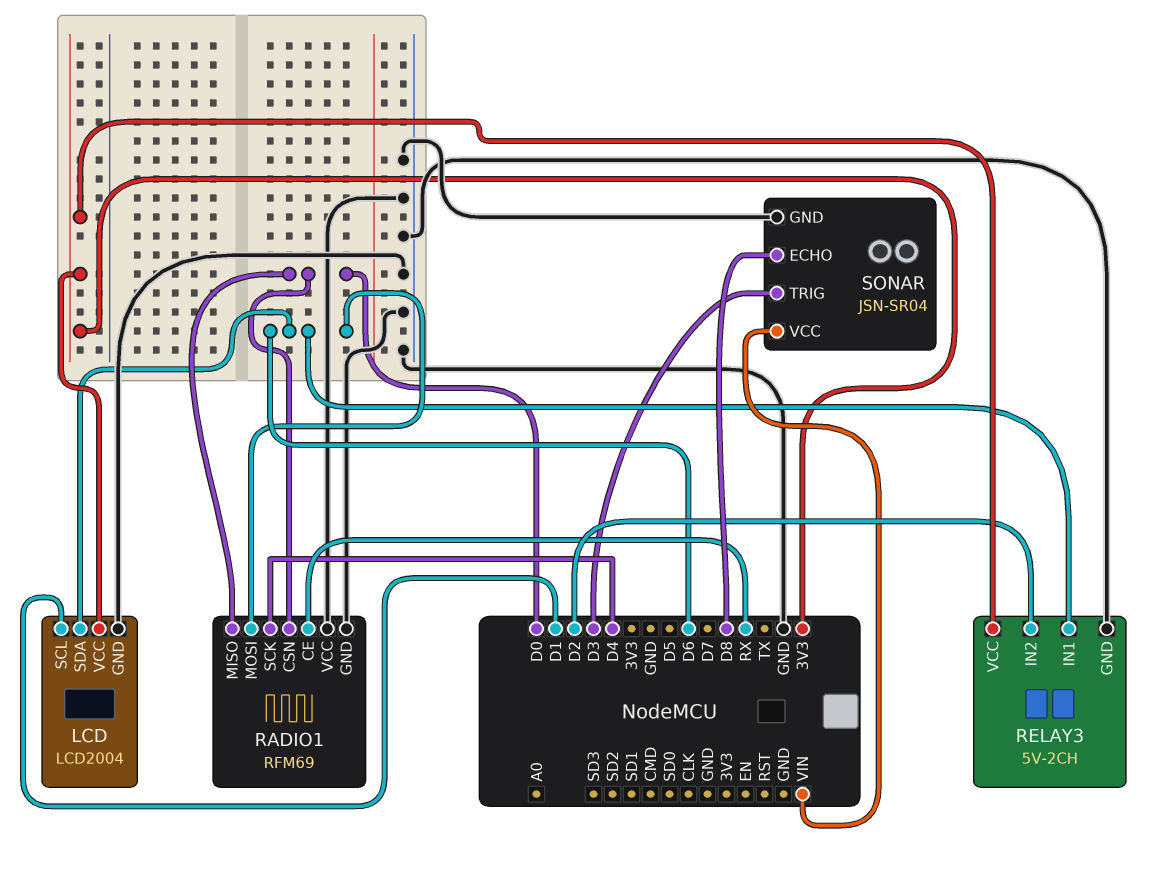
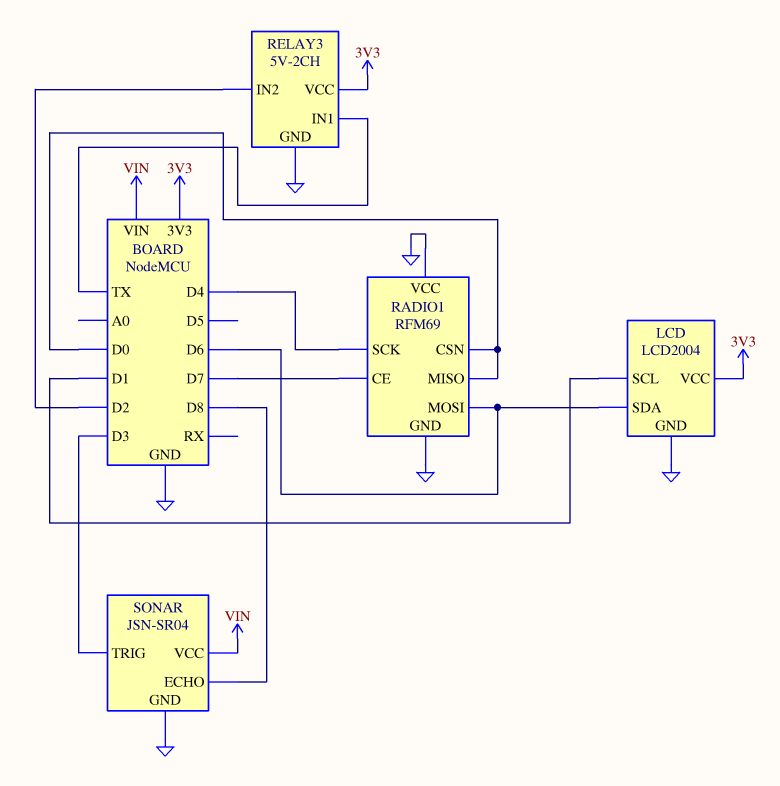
RADIO1 pin CE: RX -> D7
RELAY3 pin IN1: D6 -> TX

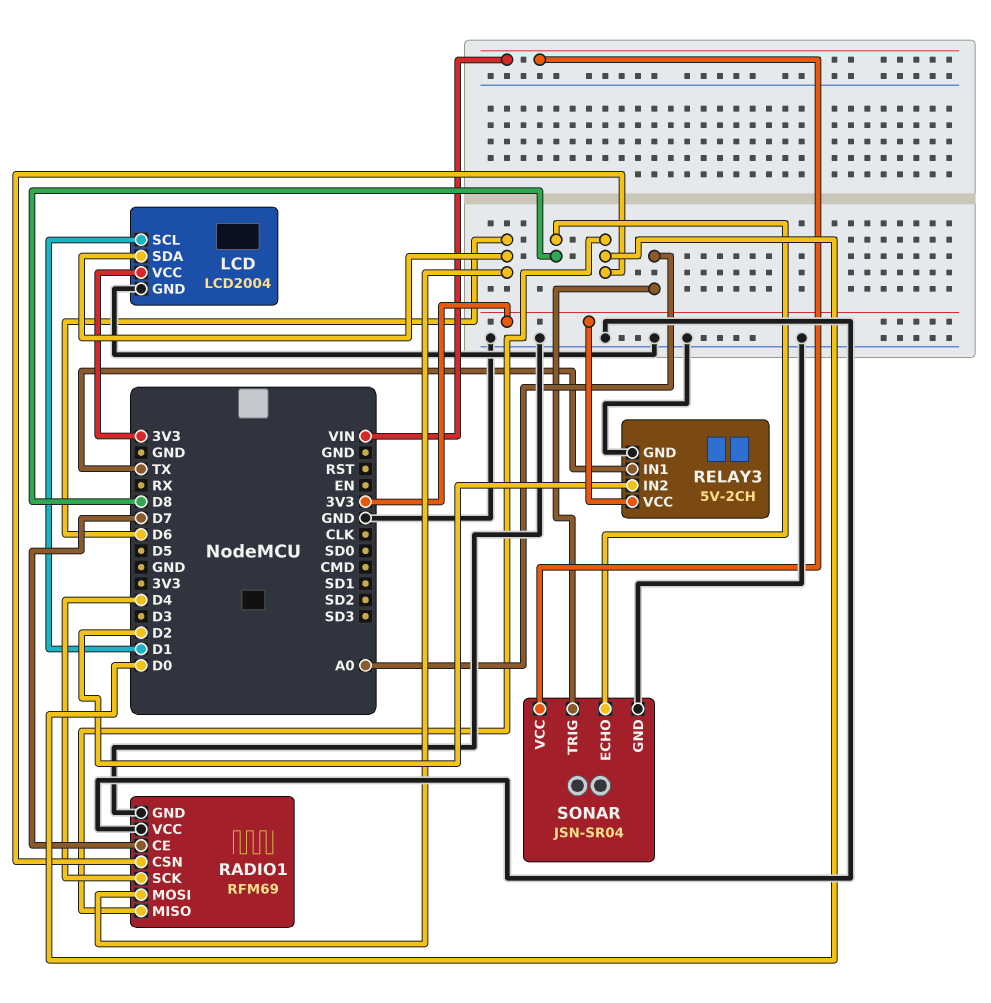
SONAR pin TRIG: D3 -> A0

